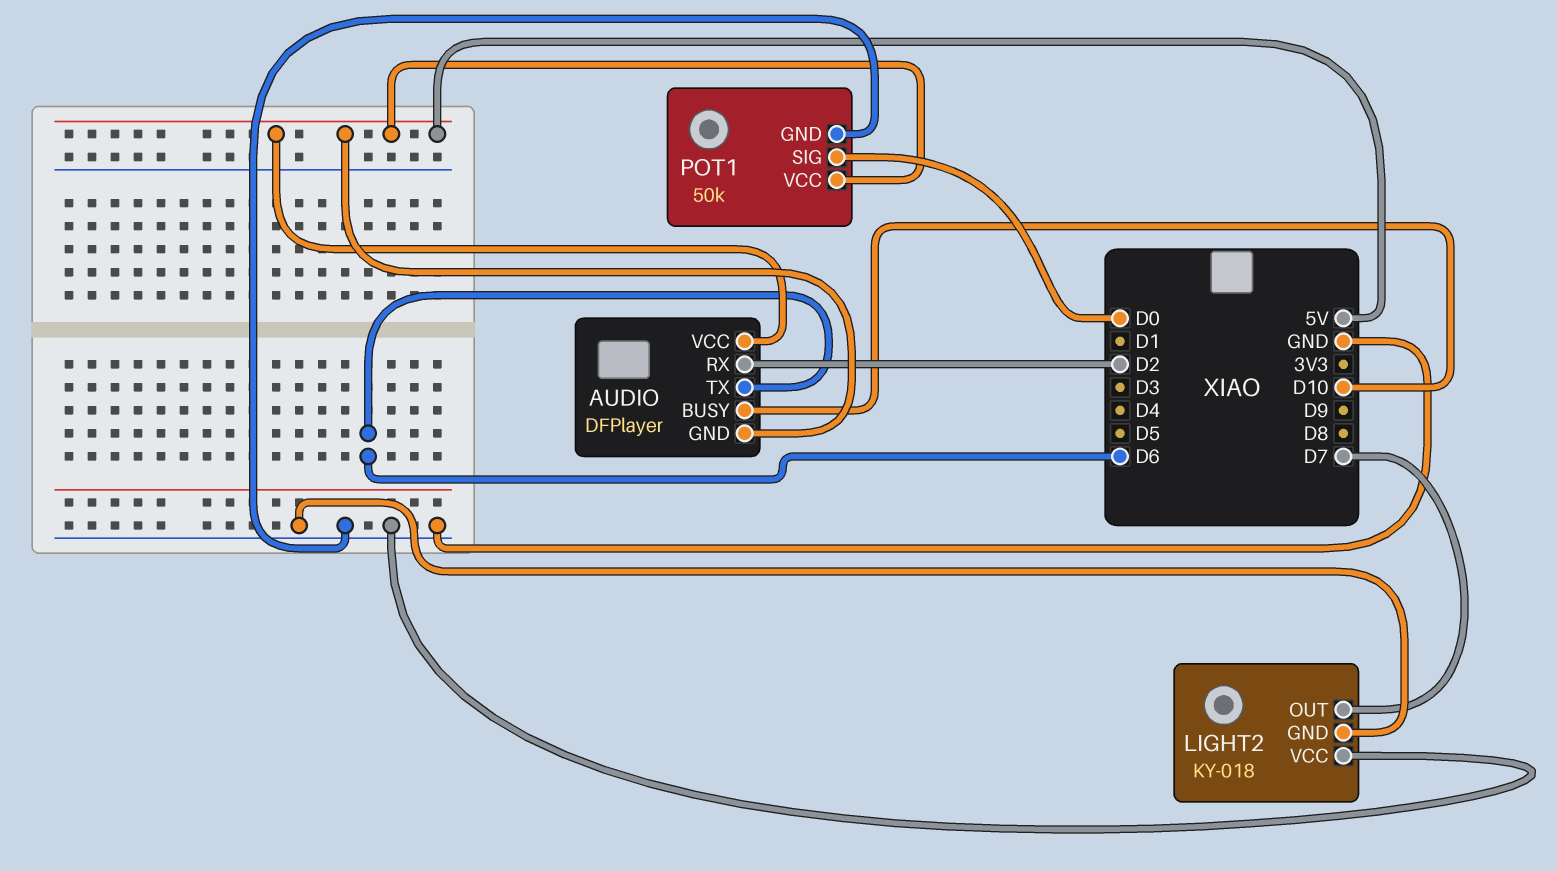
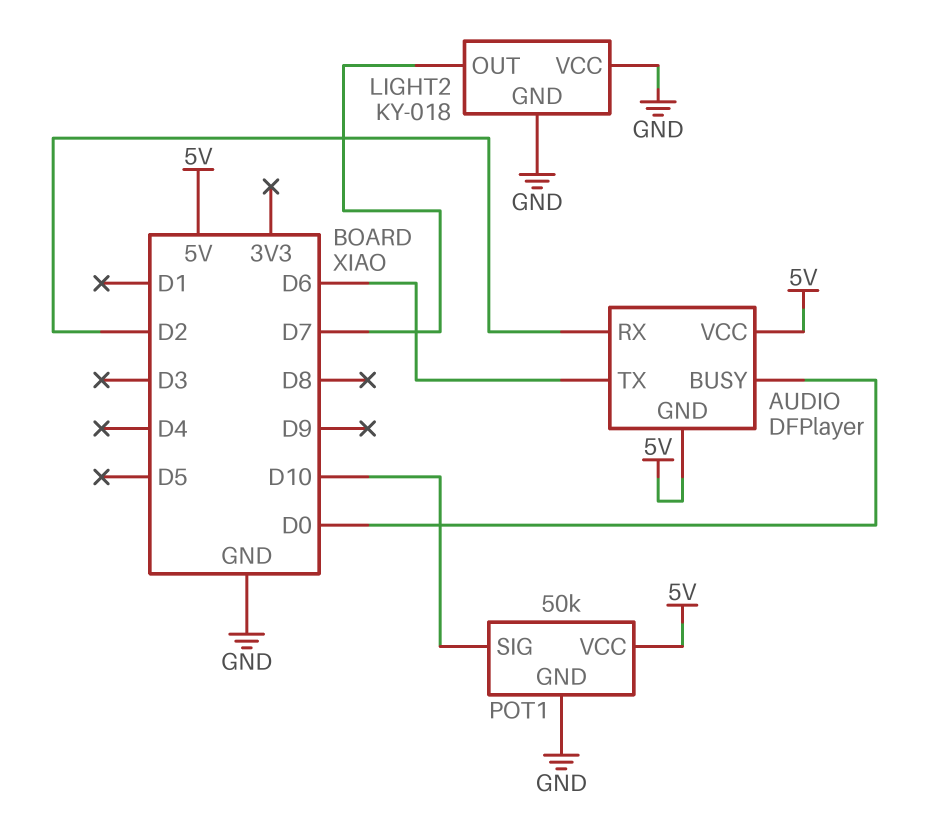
AUDIO pin BUSY: D10 -> D0
POT1 pin SIG: D0 -> D10

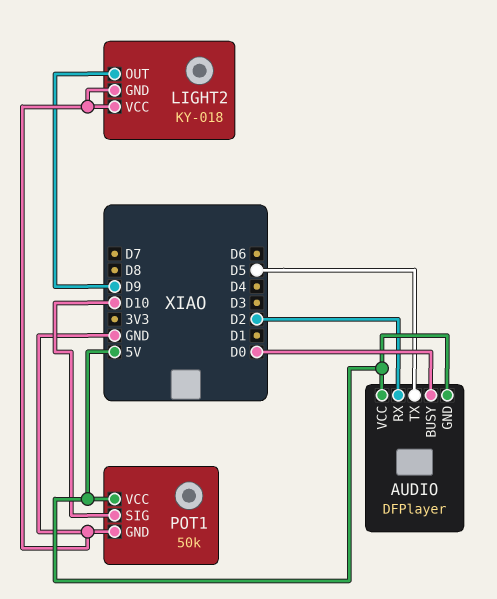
AUDIO pin TX: D6 -> D5
LIGHT2 pin OUT: D7 -> D9

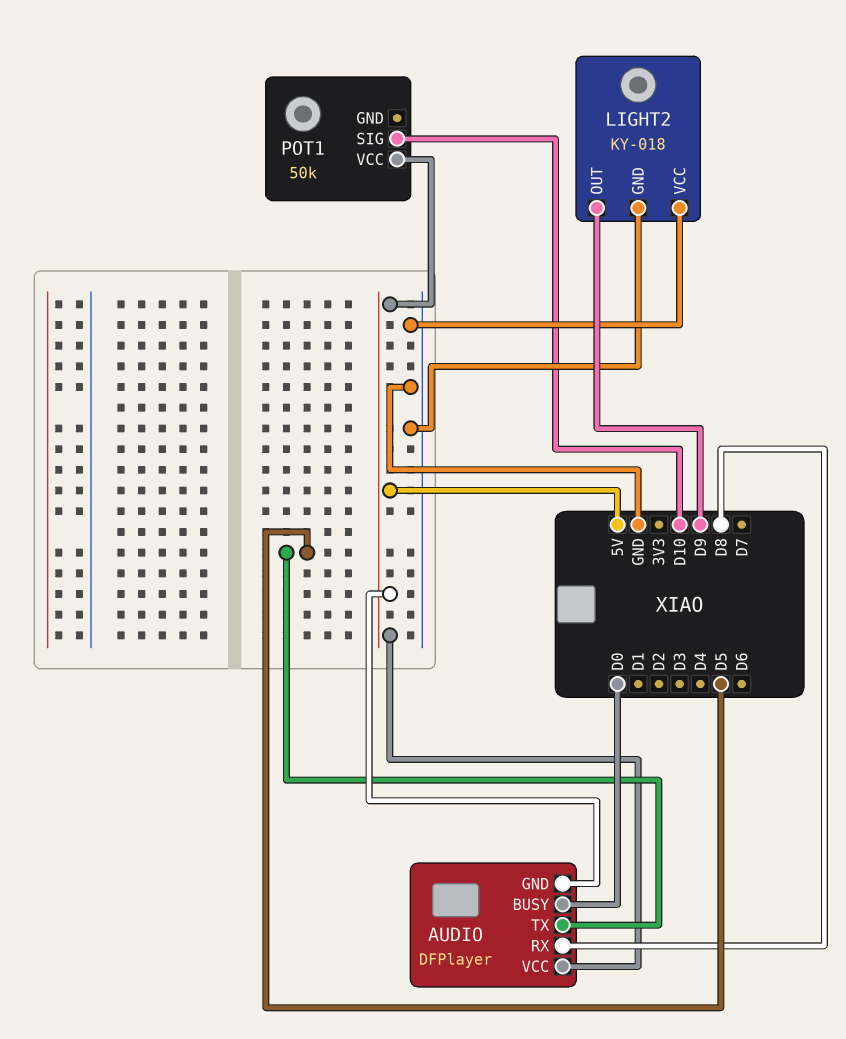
AUDIO pin RX: D2 -> D8
POT1 pin GND: GND -> none

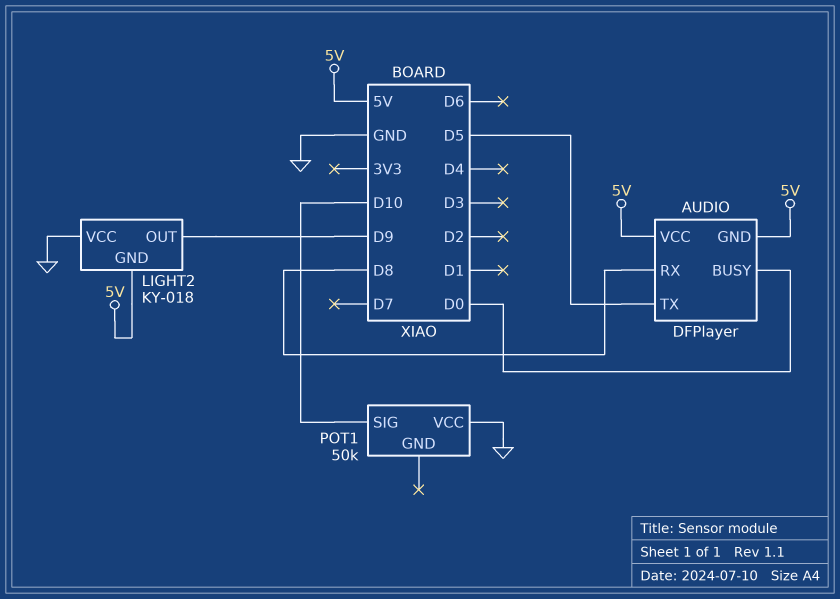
LIGHT2 pin GND: GND -> 5V
POT1 pin VCC: 5V -> GND

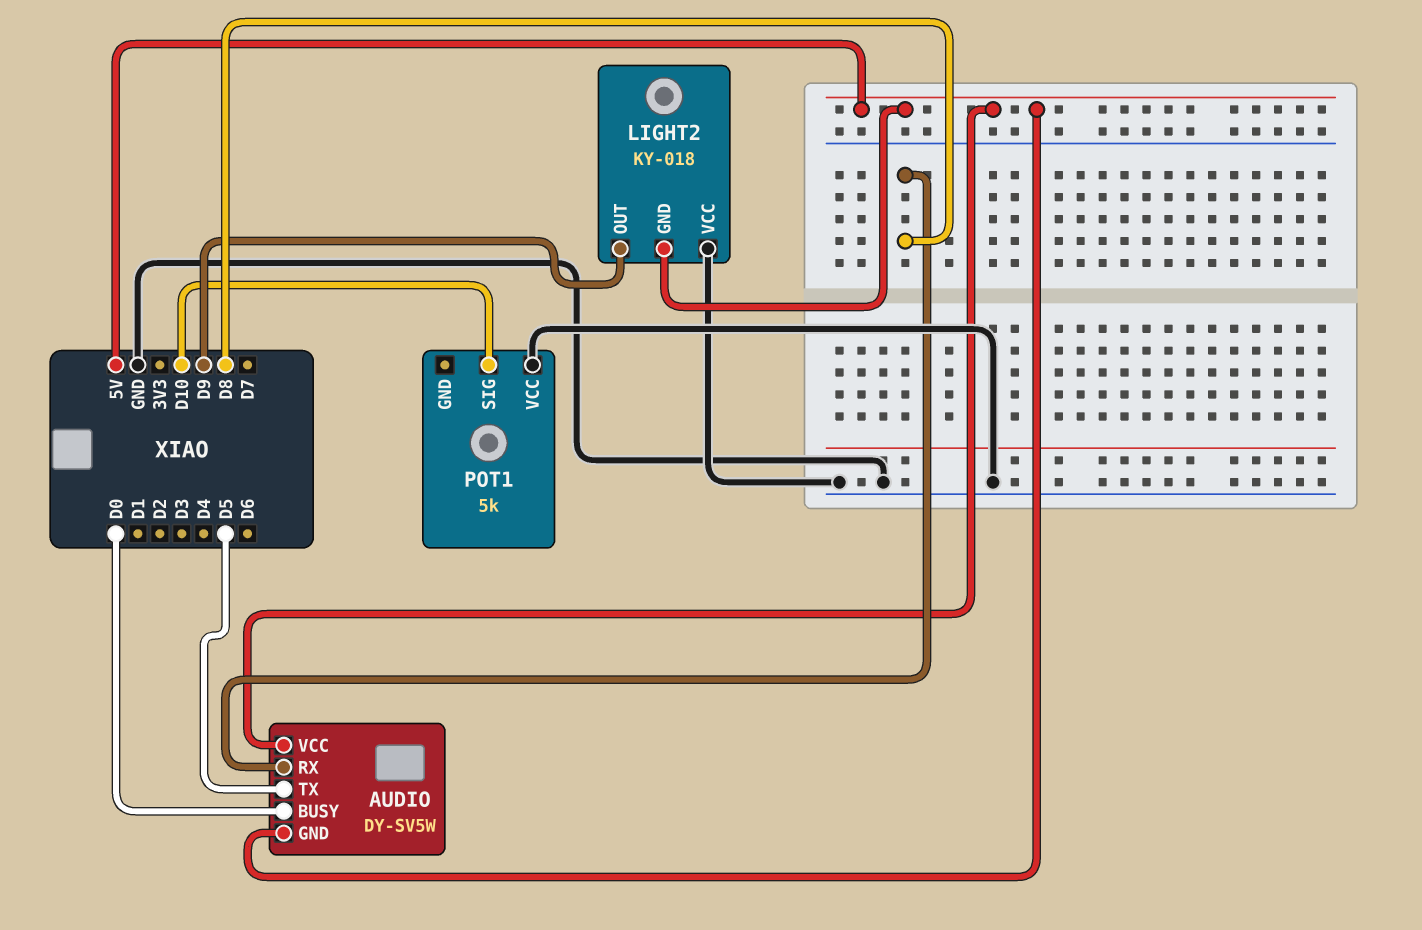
AUDIO: DFPlayer -> DY-SV5W
POT1: 50k -> 5k

